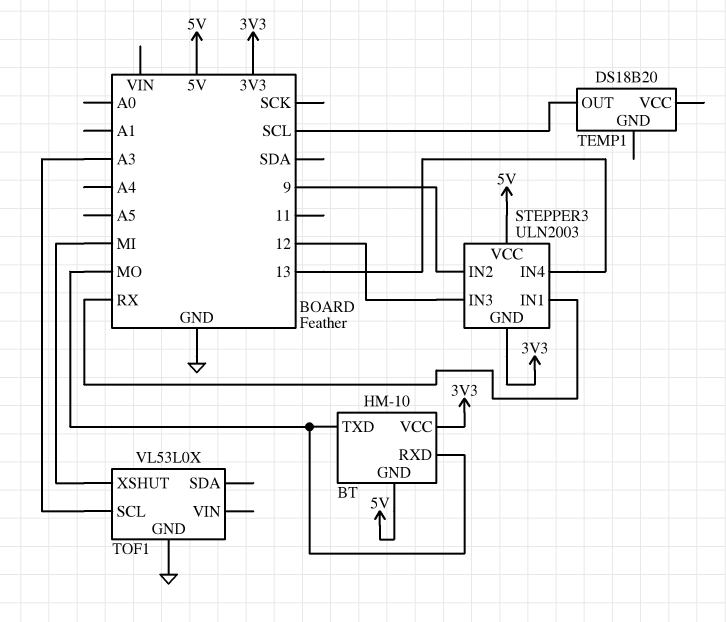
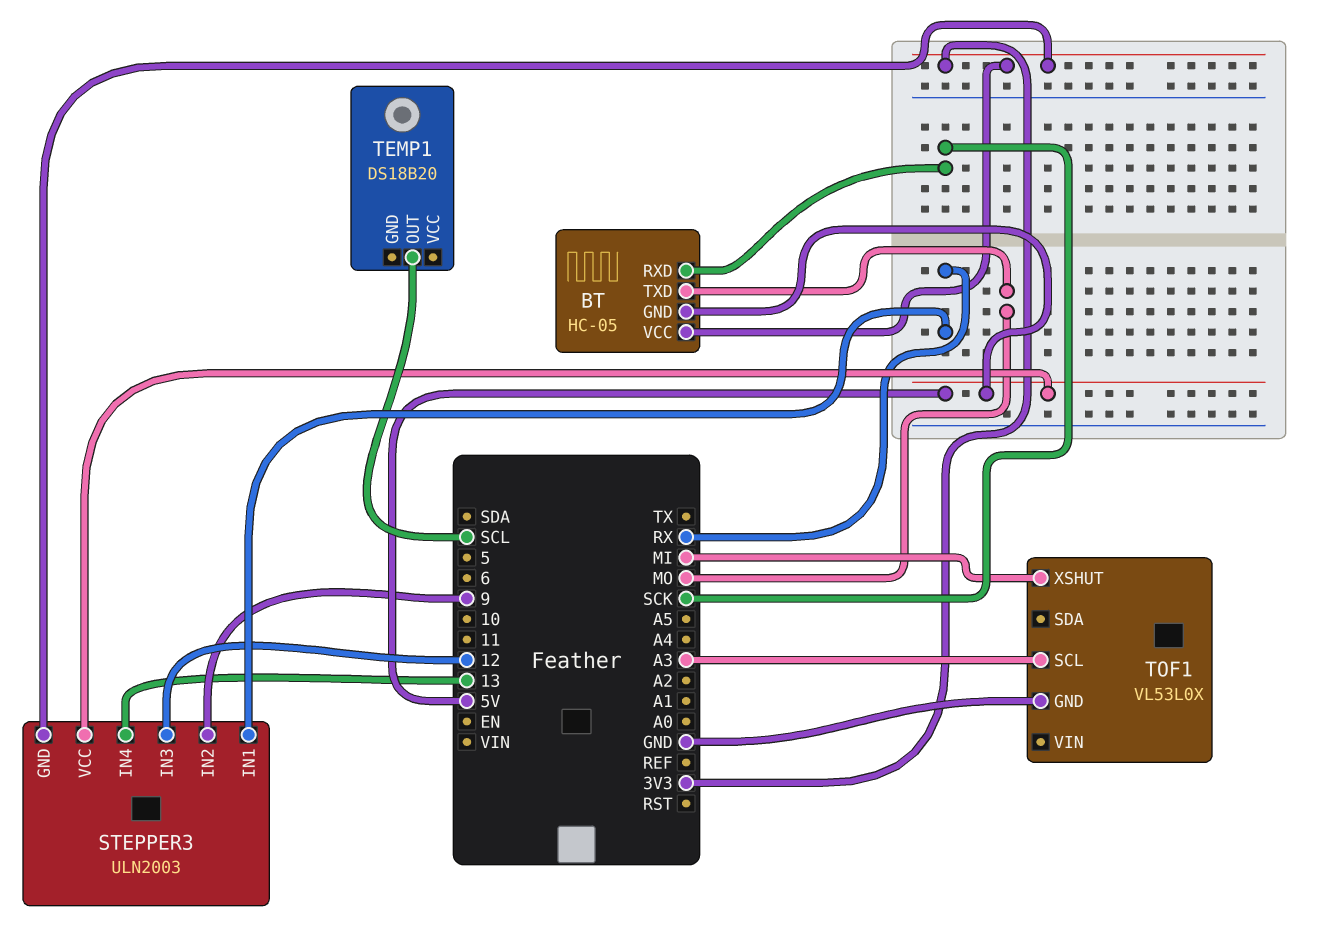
BT: HM-10 -> HC-05
BT pin RXD: MO -> SCK

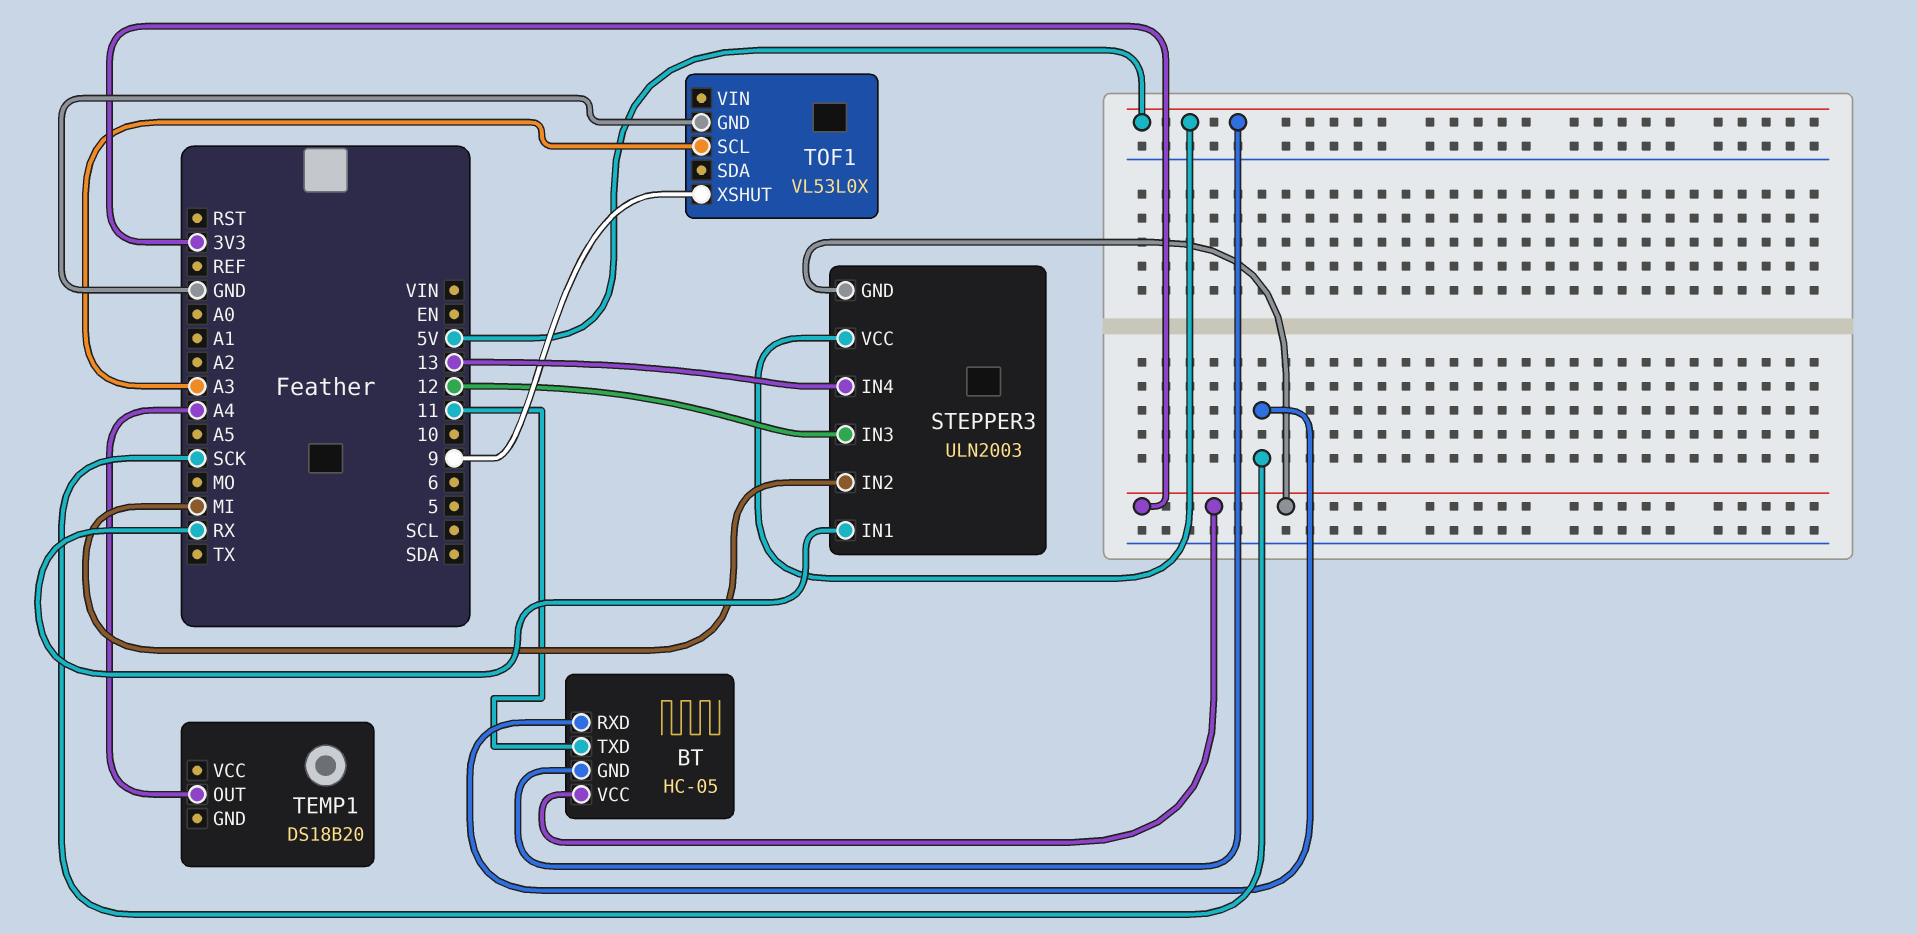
BT pin TXD: MO -> 11
STEPPER3 pin IN2: 9 -> MI
TEMP1 pin OUT: SCL -> A4
TOF1 pin XSHUT: MI -> 9

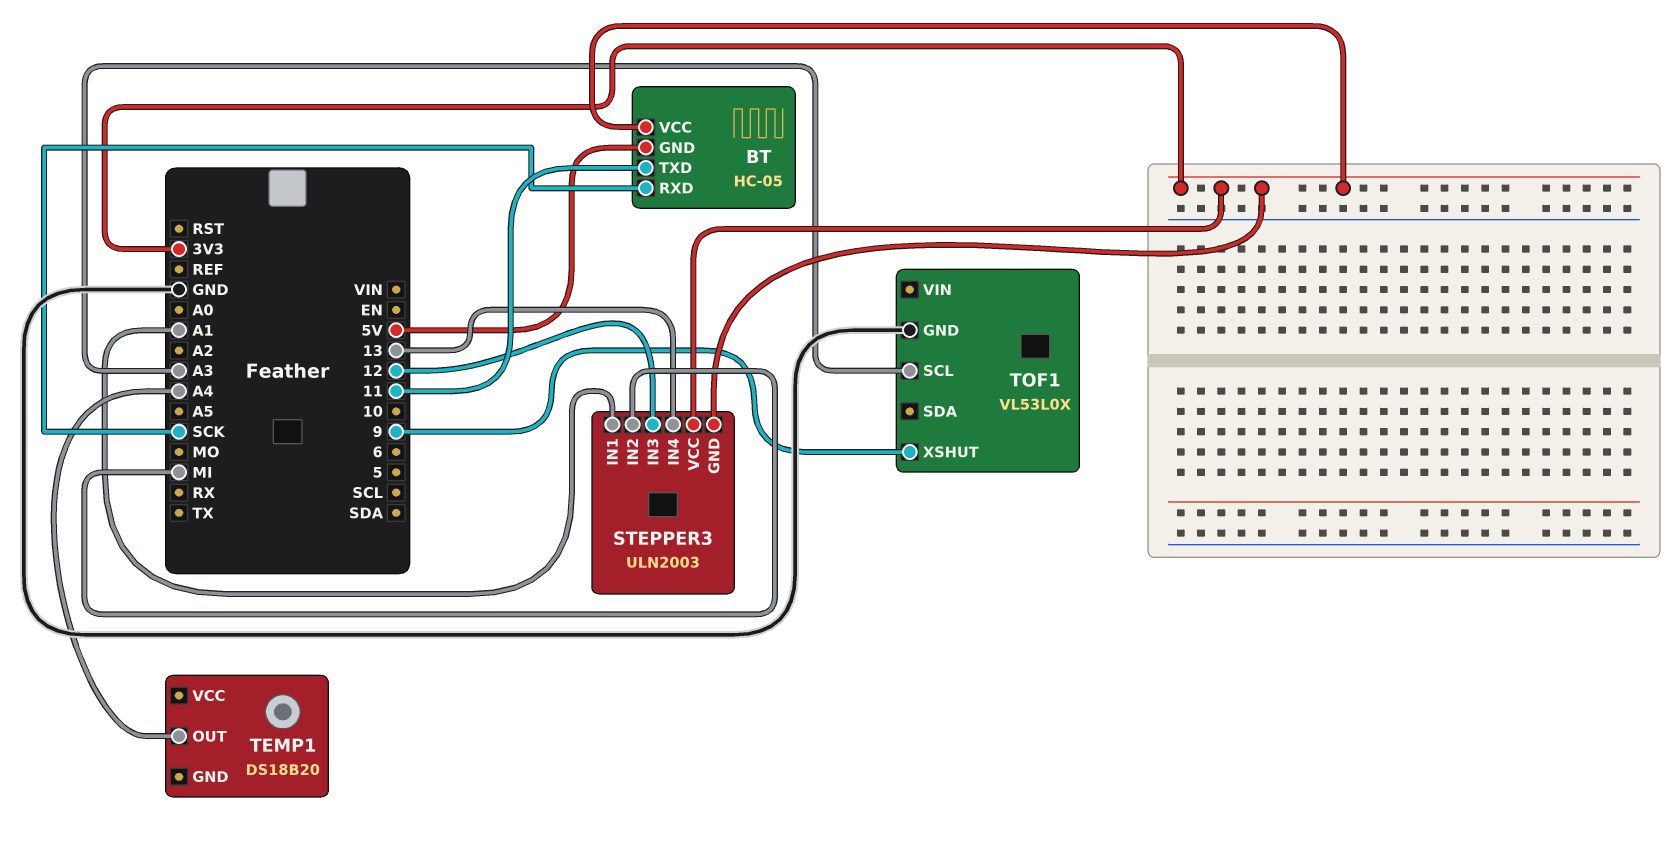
STEPPER3 pin IN1: RX -> A1
STEPPER3 pin VCC: 5V -> 3V3

